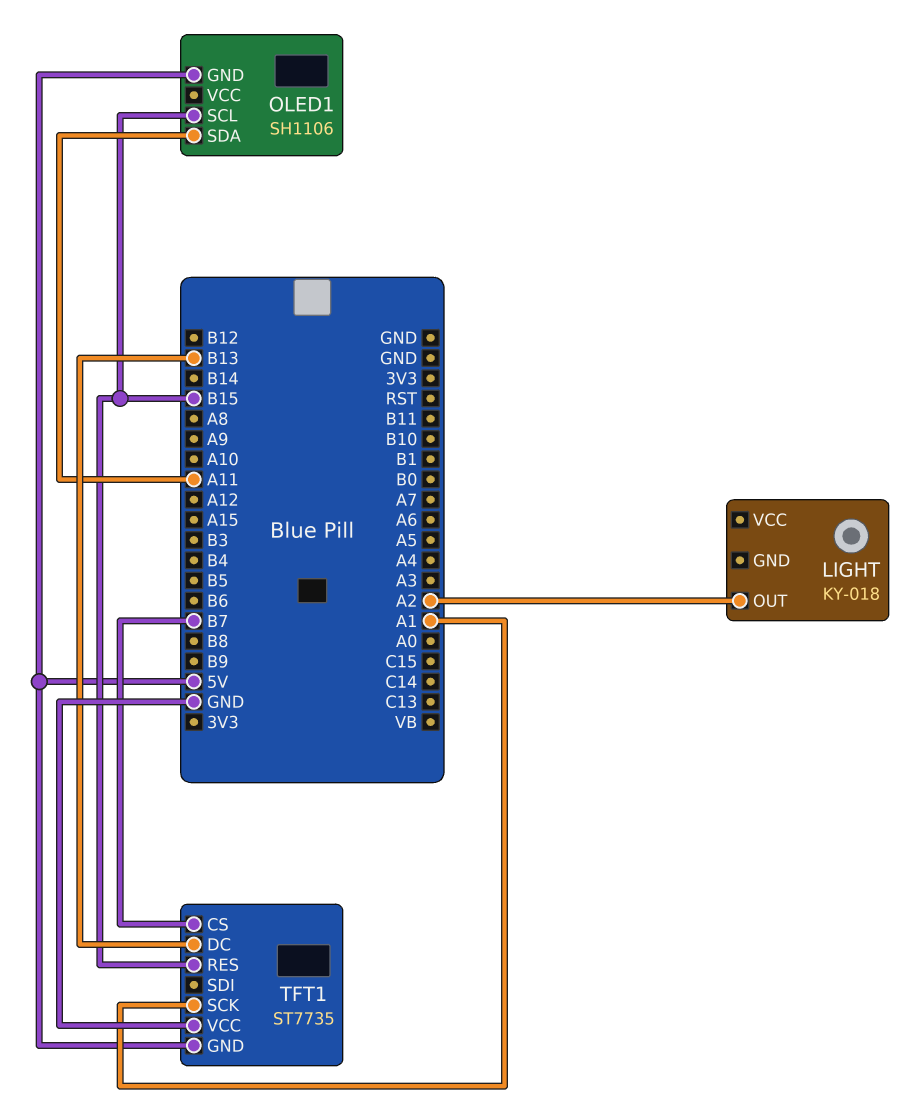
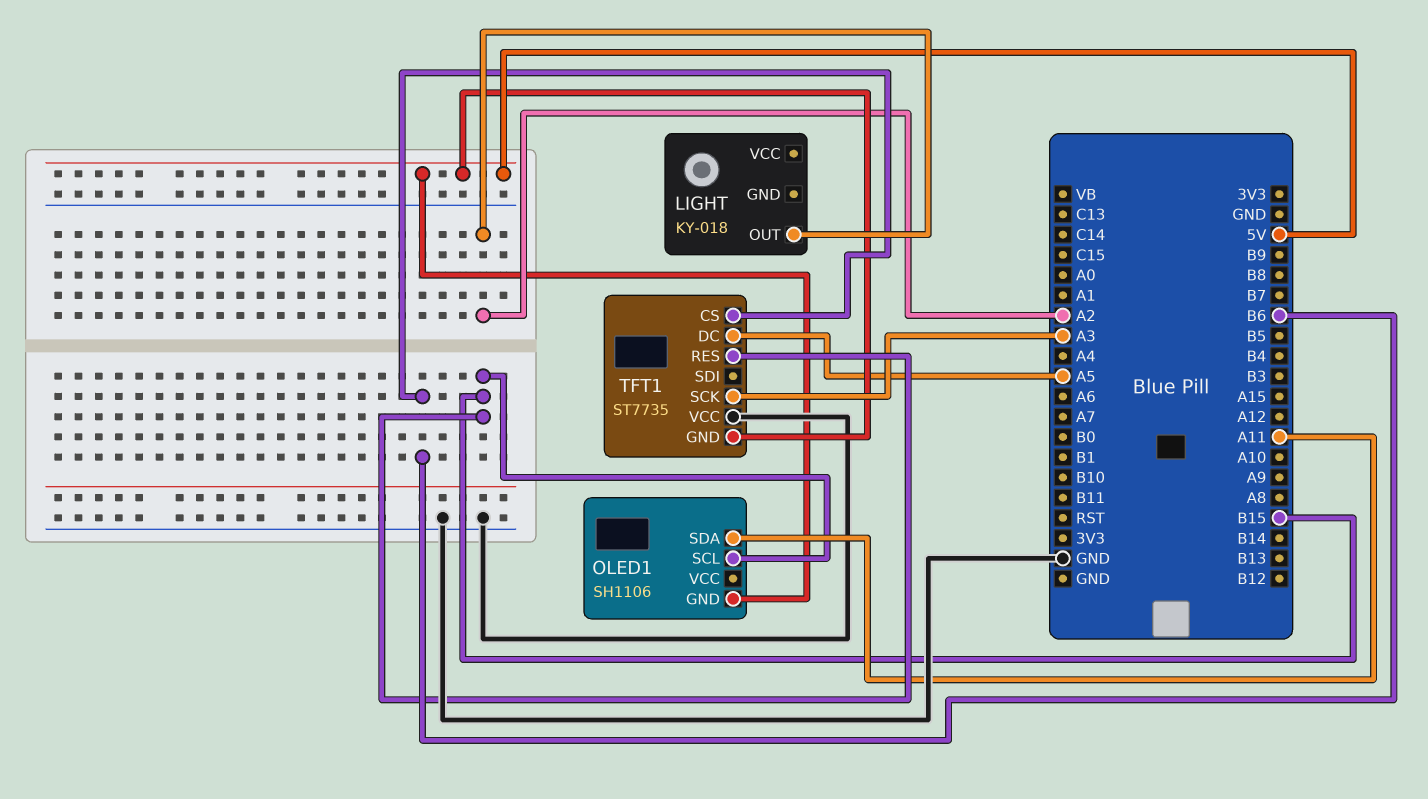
TFT1 pin CS: B7 -> B6
TFT1 pin DC: B13 -> A5
TFT1 pin SCK: A1 -> A3

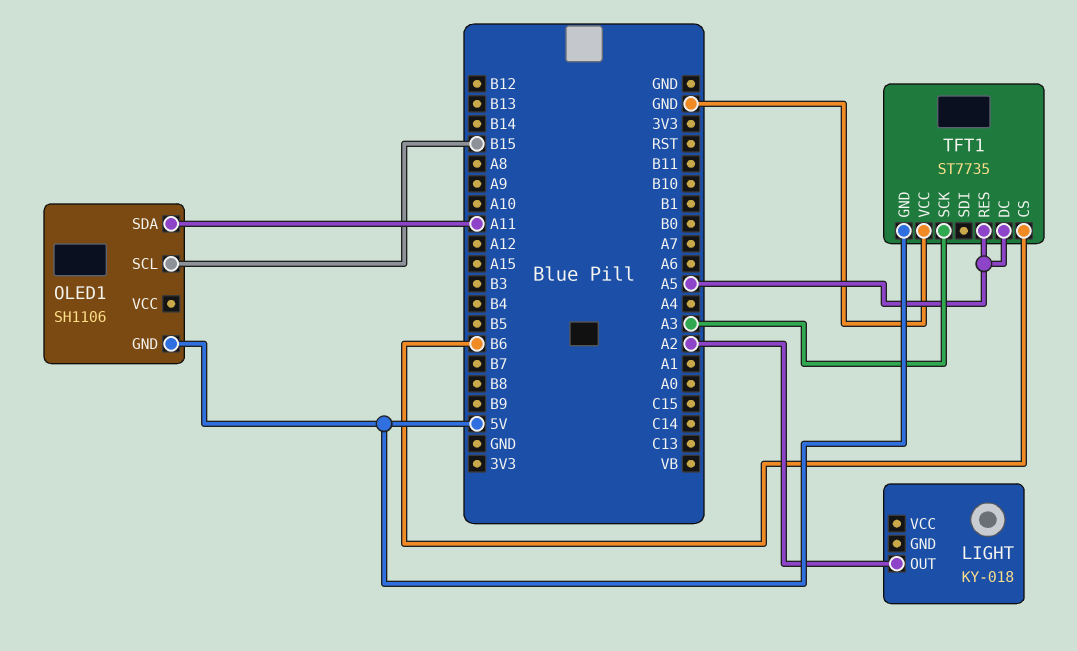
TFT1 pin RES: B15 -> A5

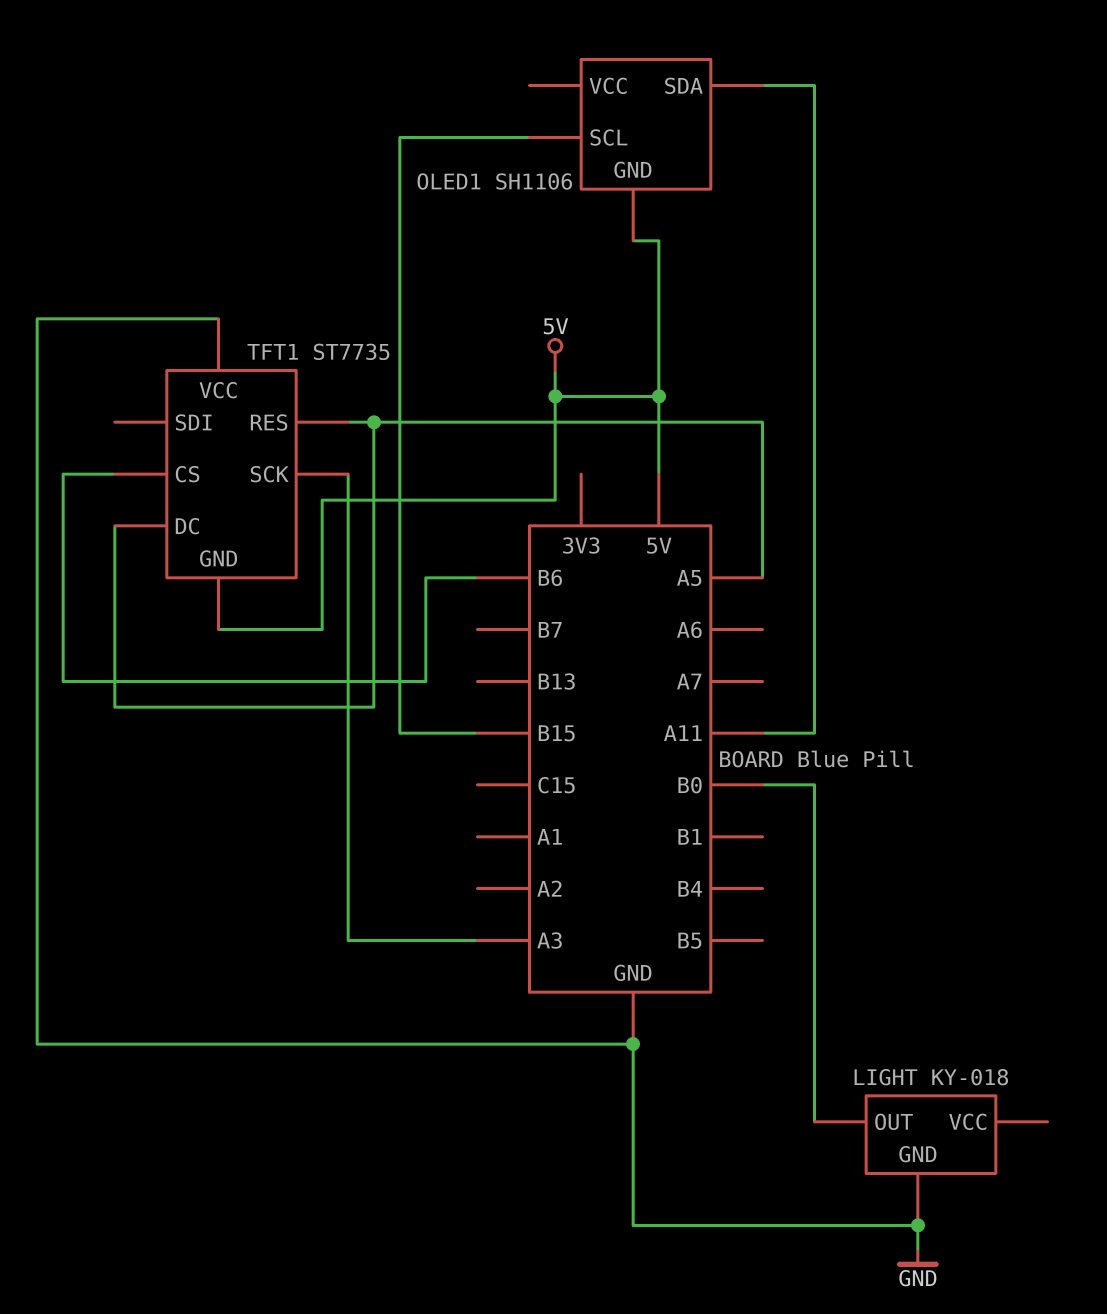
LIGHT pin GND: none -> GND
LIGHT pin OUT: A2 -> B0

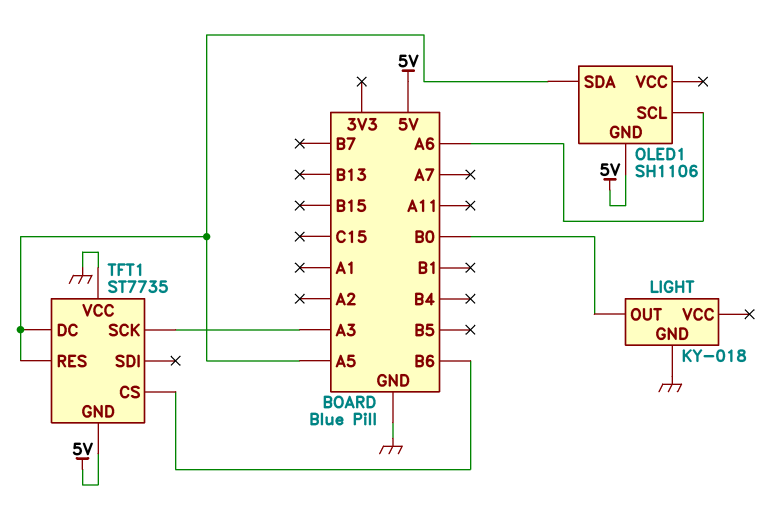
OLED1 pin SCL: B15 -> A6
OLED1 pin SDA: A11 -> A5

